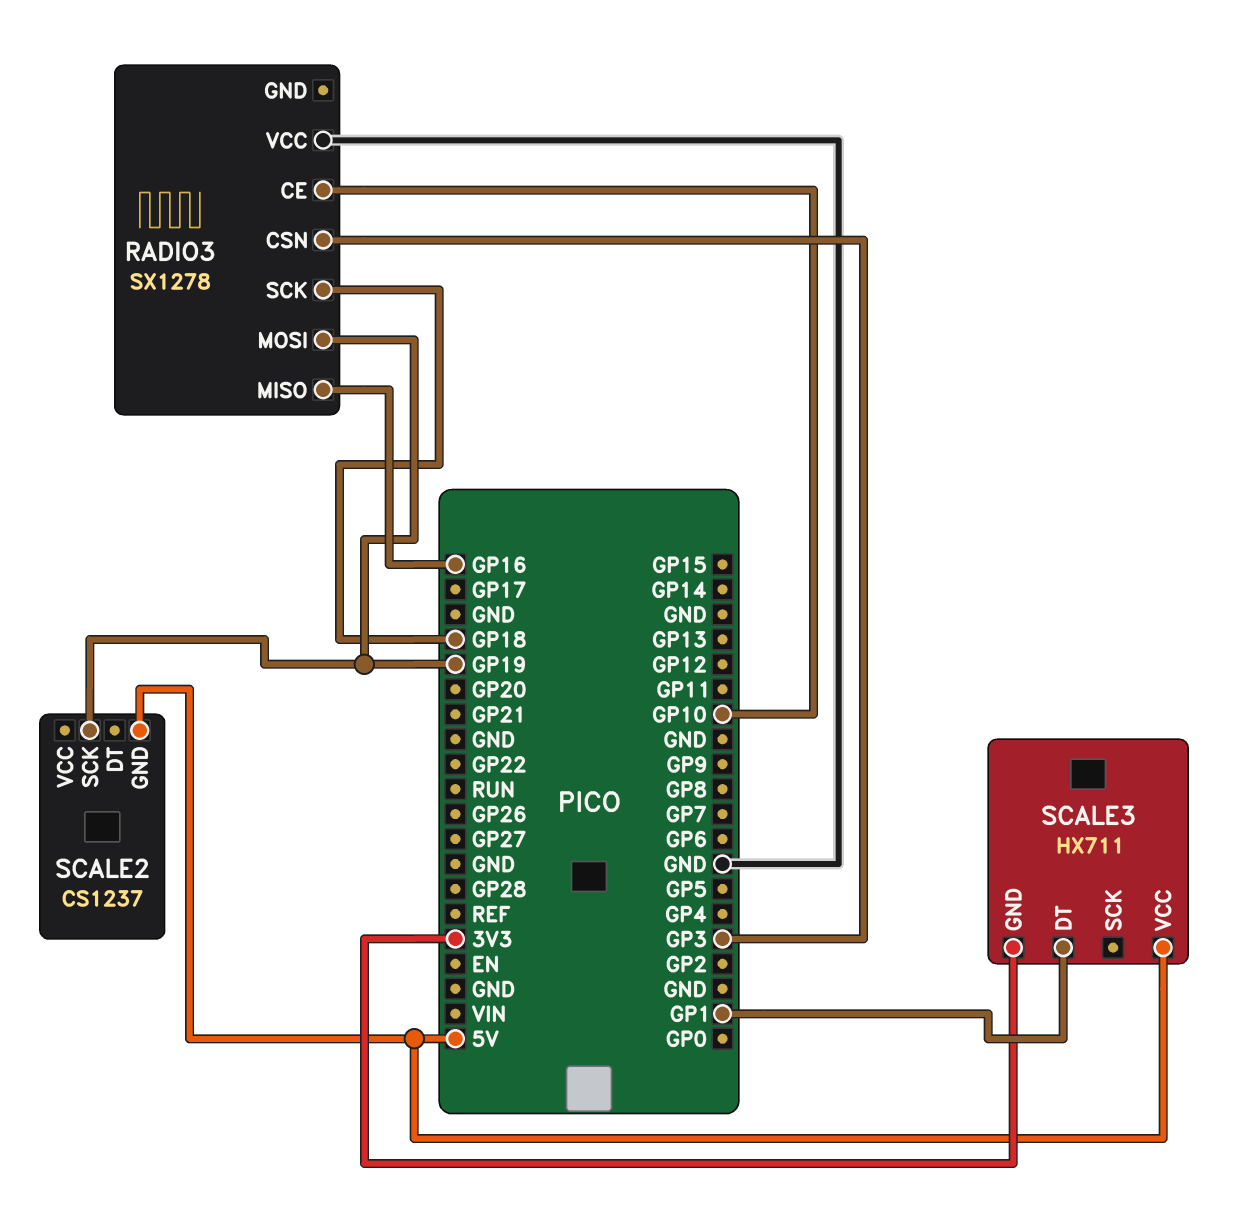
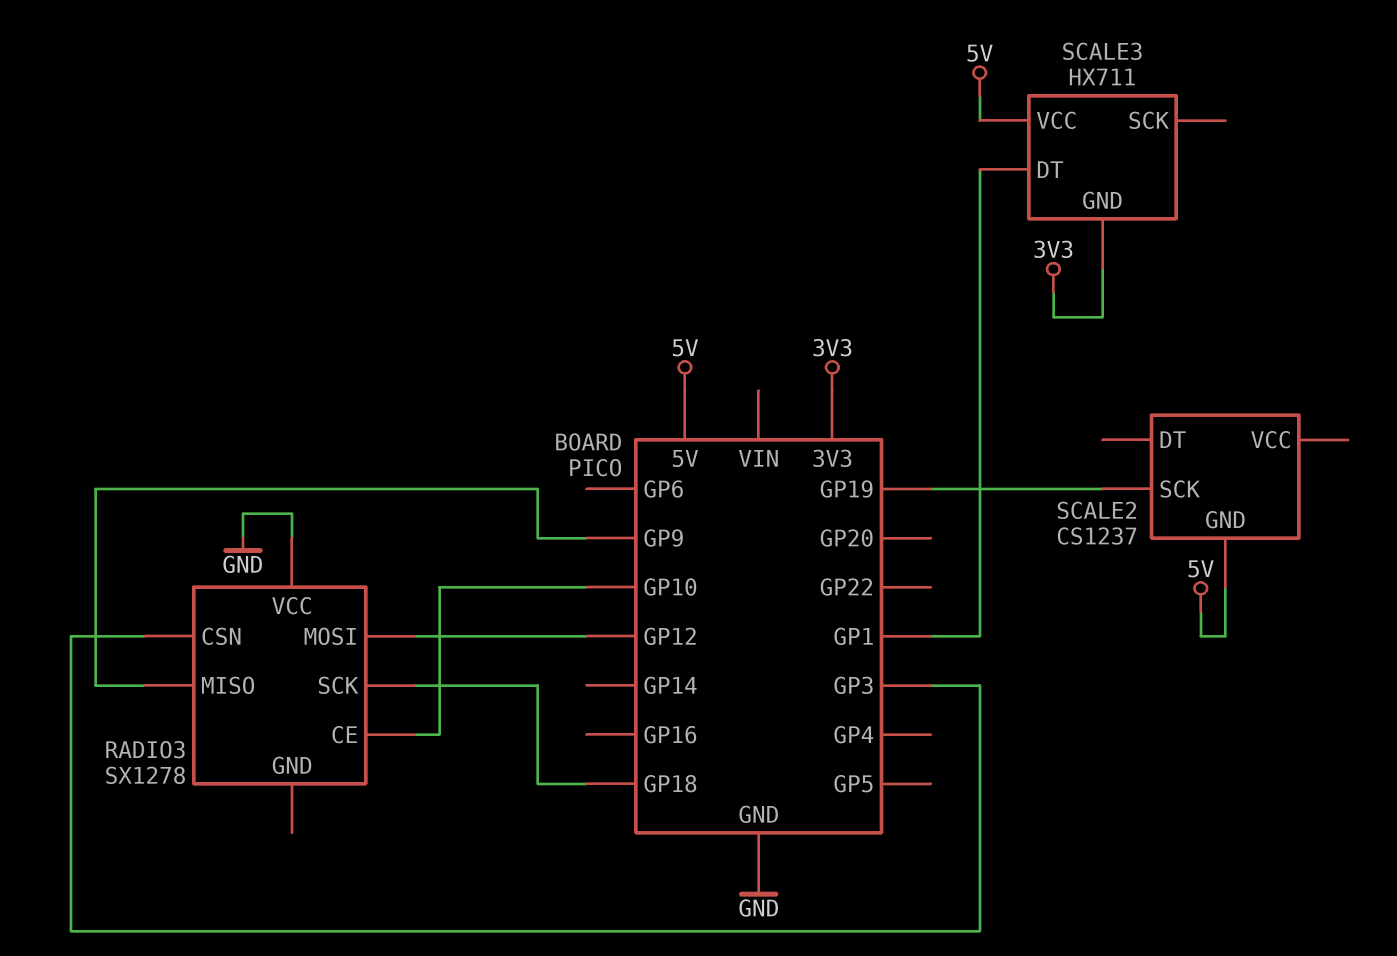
RADIO3 pin MISO: GP16 -> GP9
RADIO3 pin MOSI: GP19 -> GP12

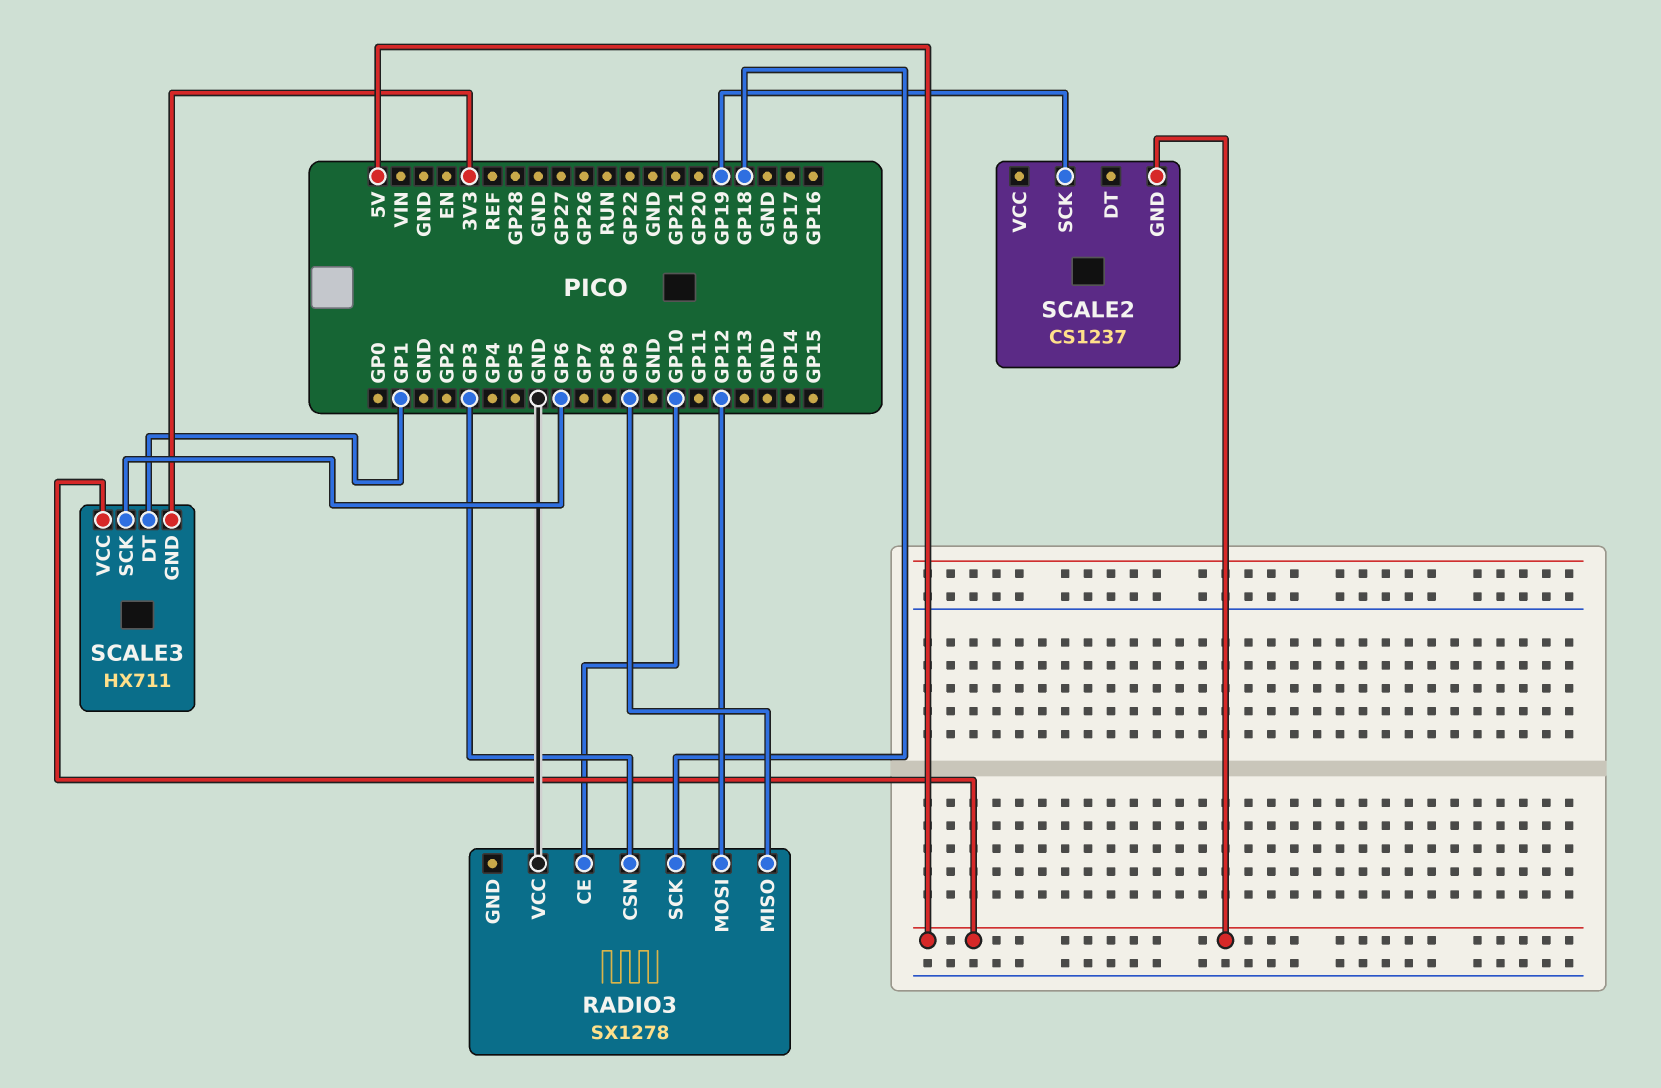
SCALE3 pin SCK: none -> GP6

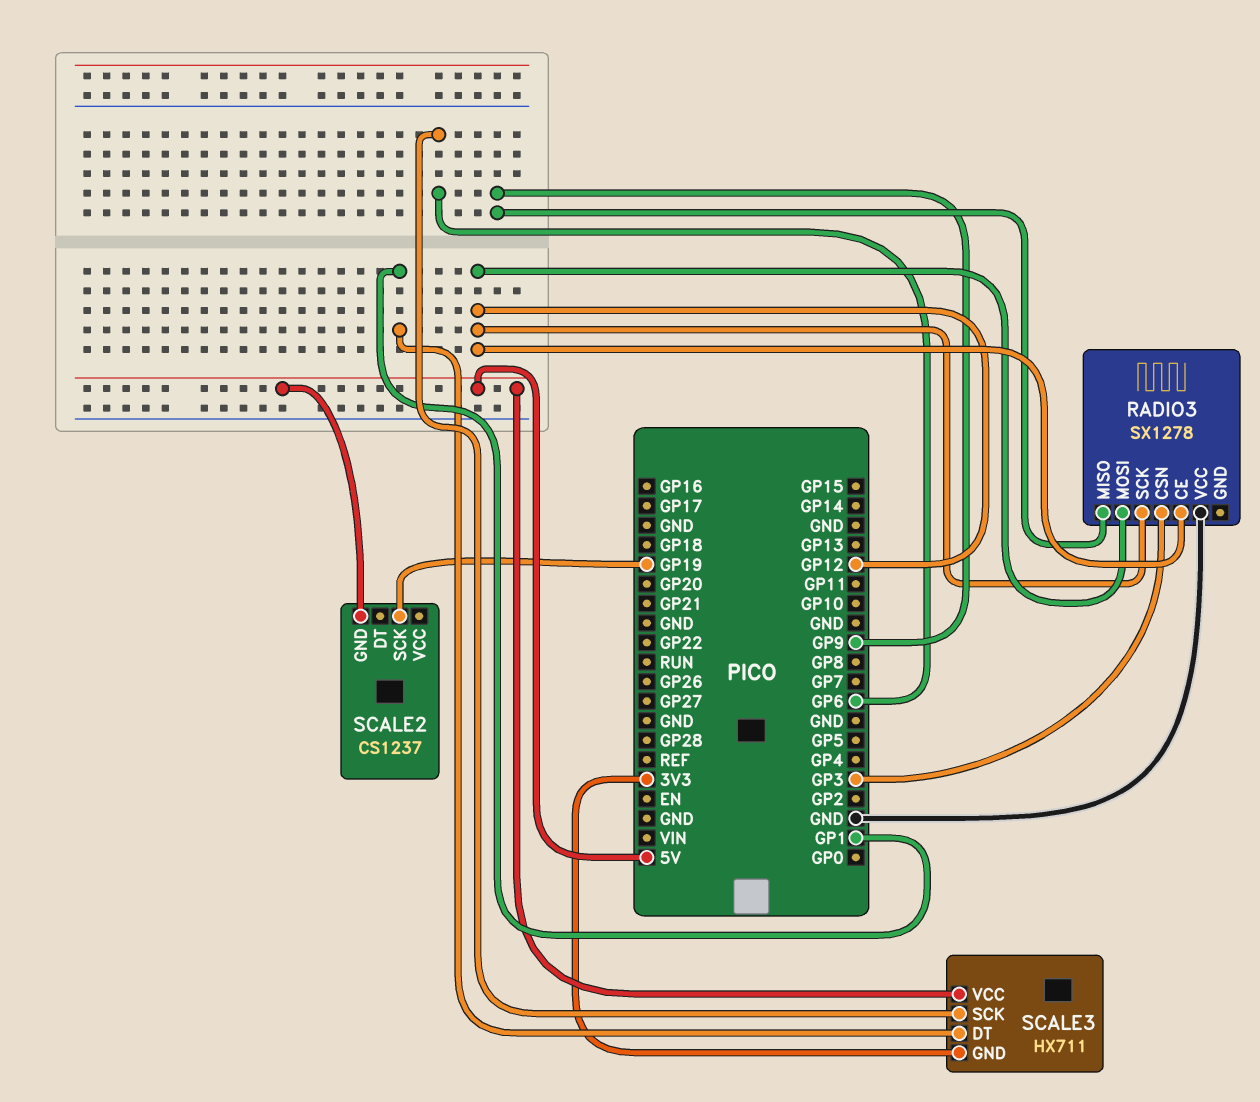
RADIO3 pin CE: GP10 -> GP12
RADIO3 pin SCK: GP18 -> GP12

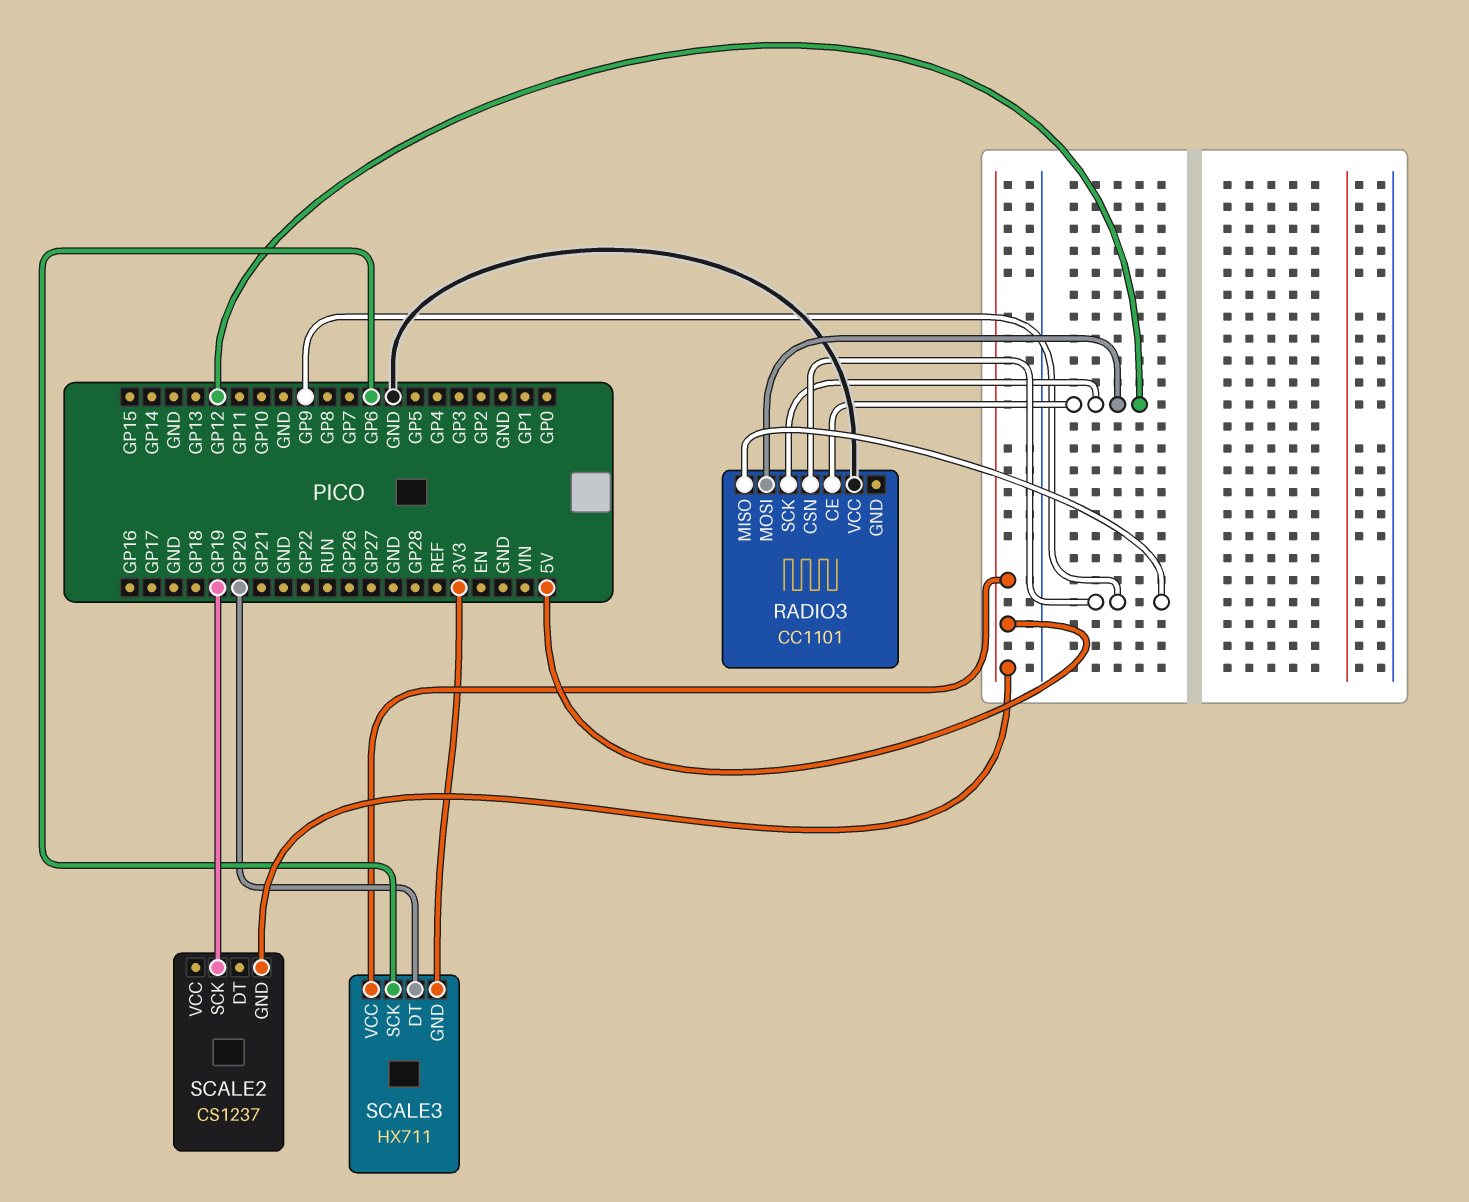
RADIO3: SX1278 -> CC1101
RADIO3 pin CSN: GP3 -> GP9
SCALE3 pin DT: GP1 -> GP20

